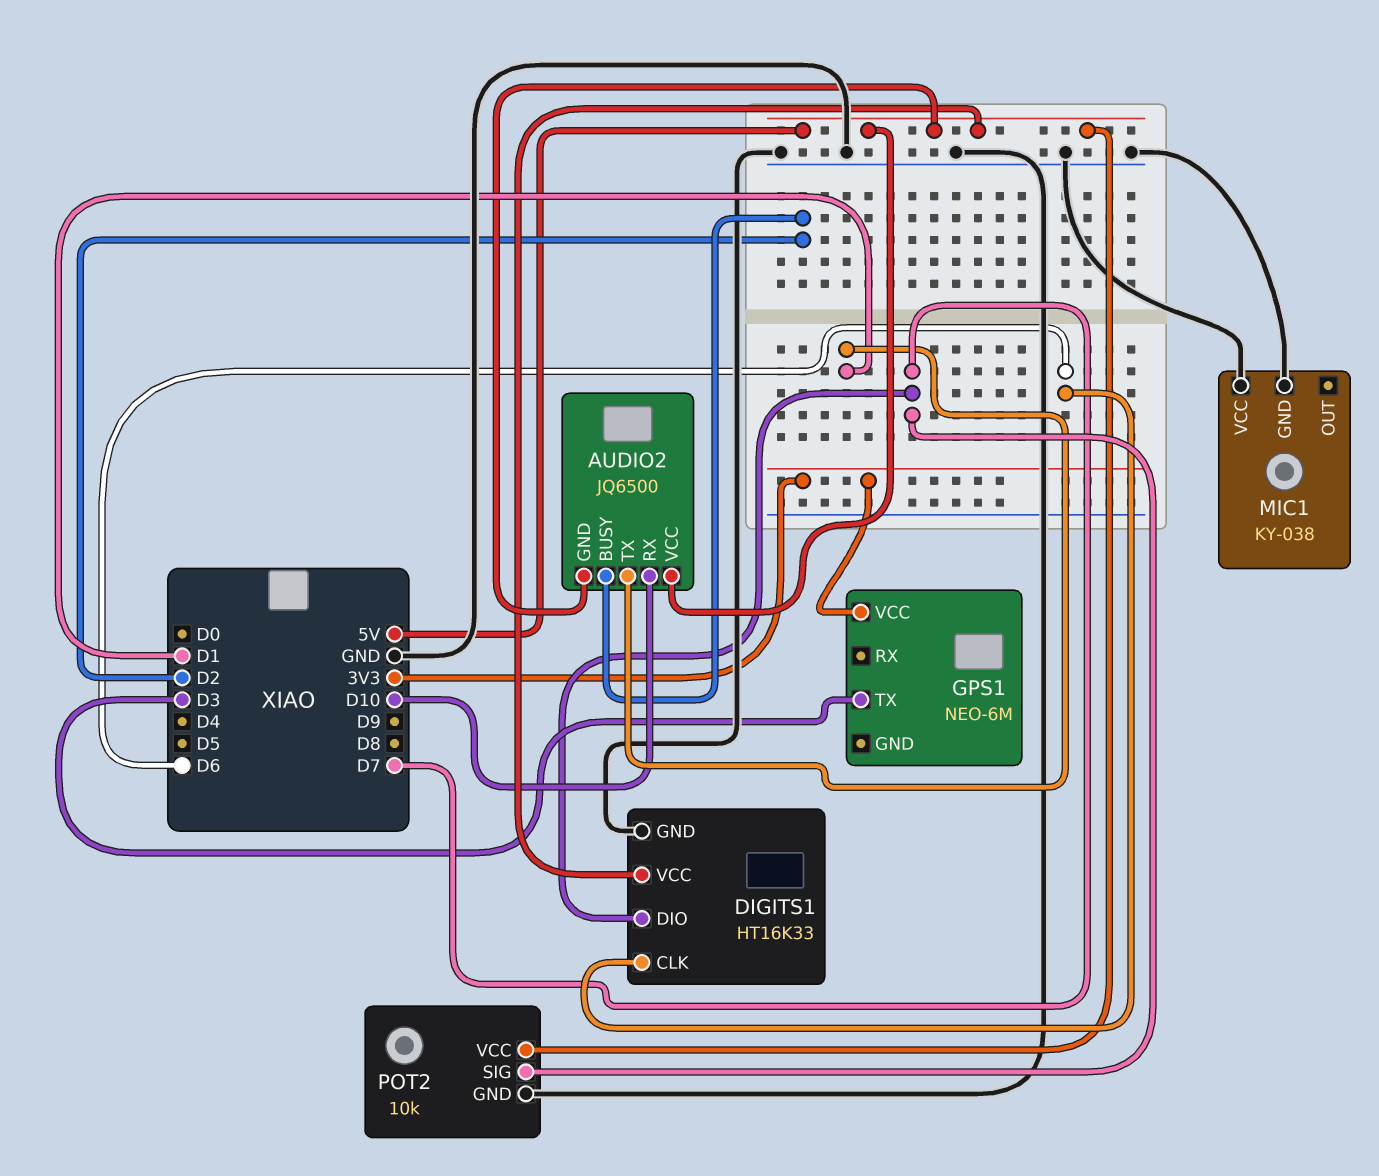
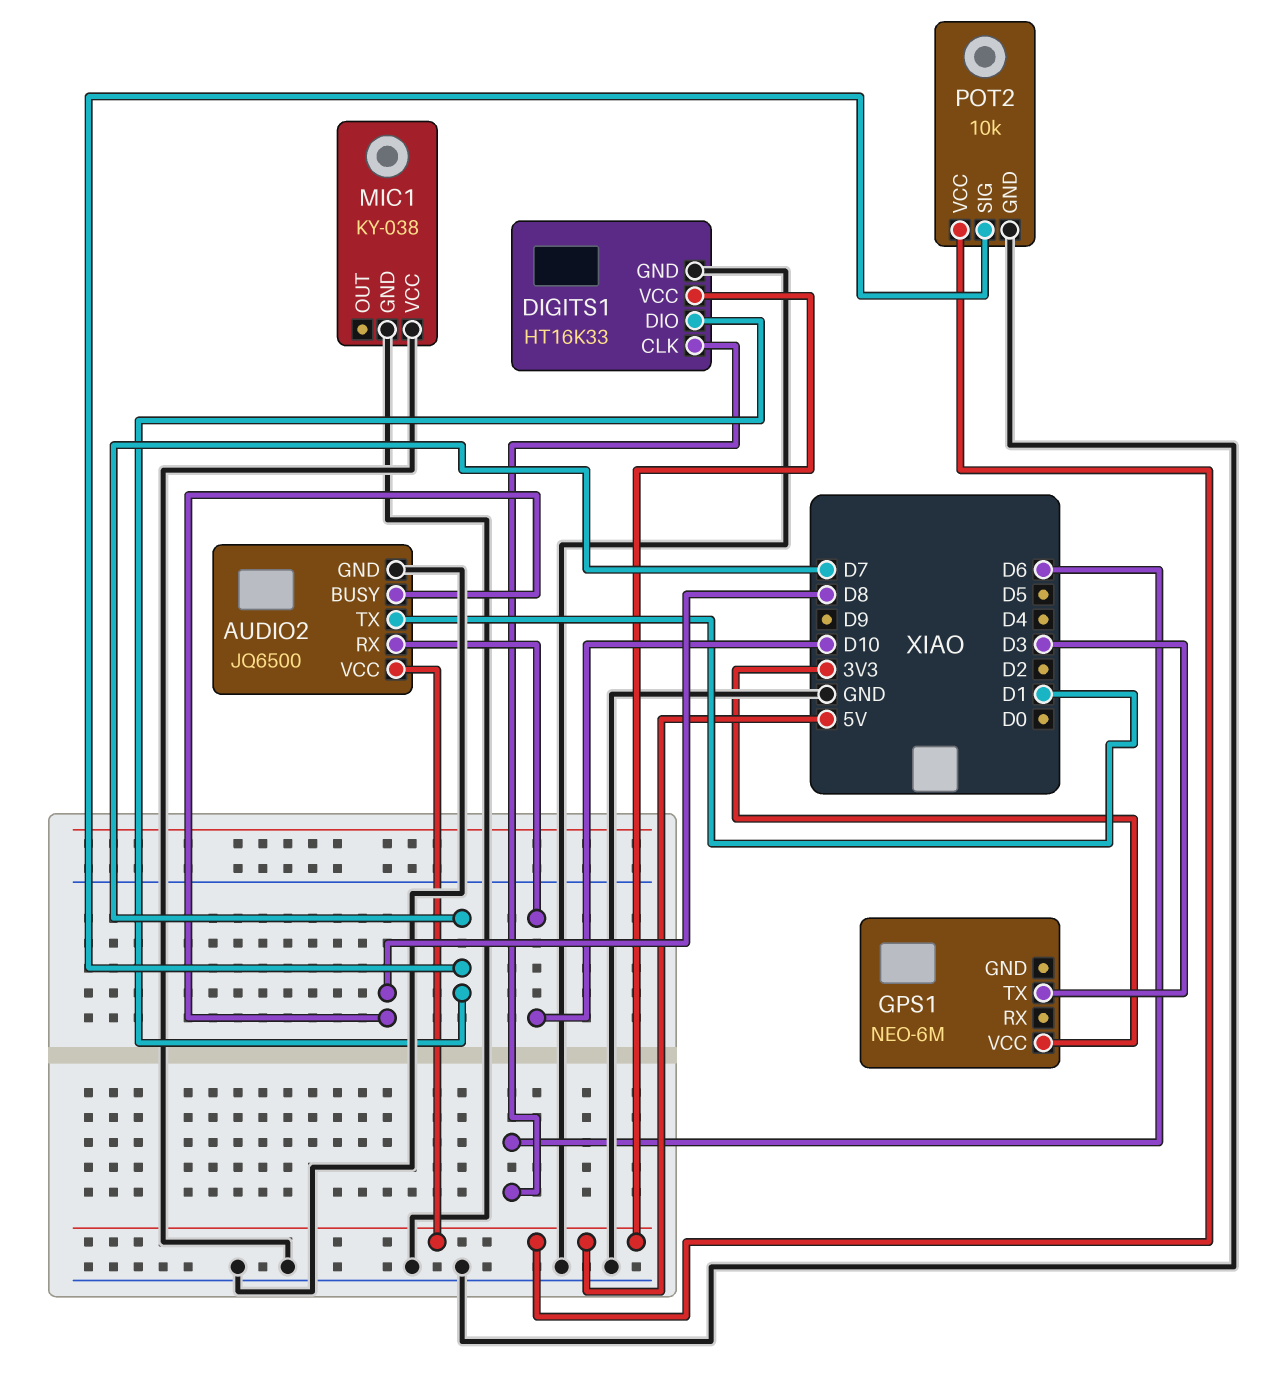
AUDIO2 pin BUSY: D2 -> D8
AUDIO2 pin GND: 5V -> GND

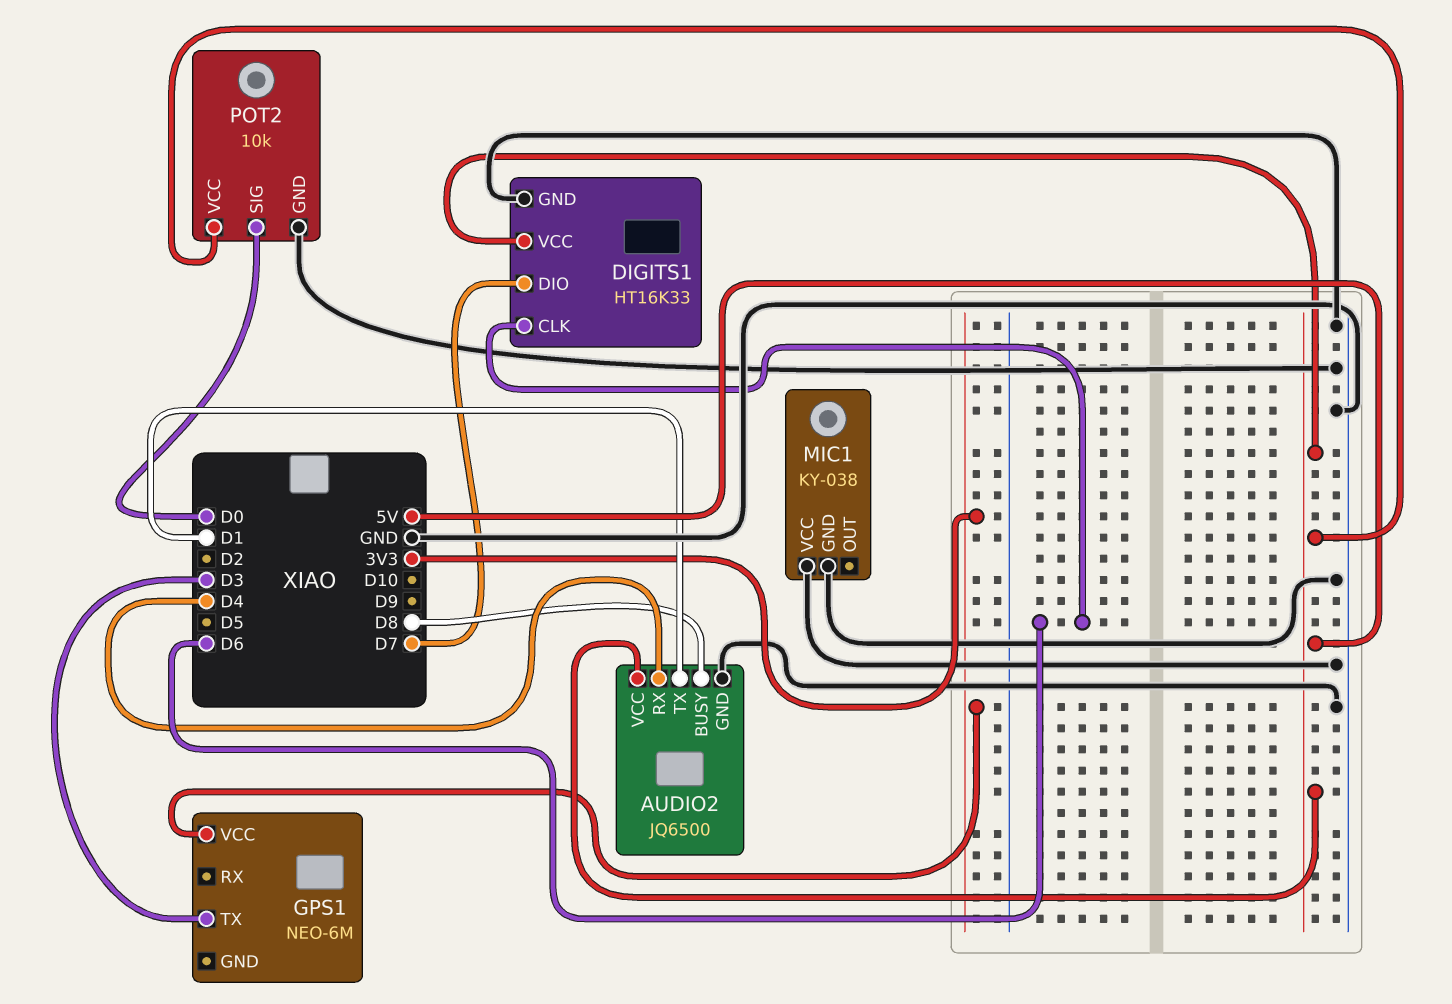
AUDIO2 pin RX: D10 -> D4
POT2 pin SIG: D7 -> D0

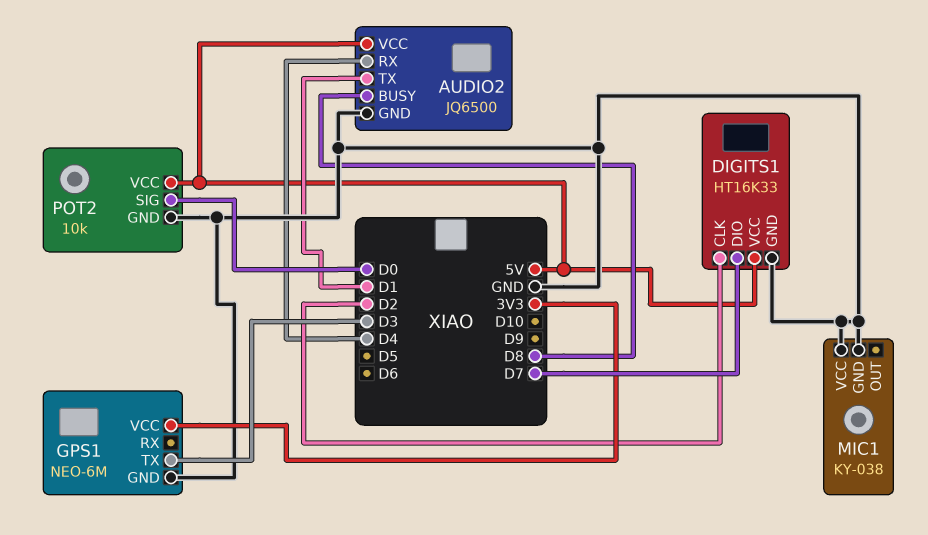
DIGITS1 pin CLK: D6 -> D2
GPS1 pin GND: none -> GND

